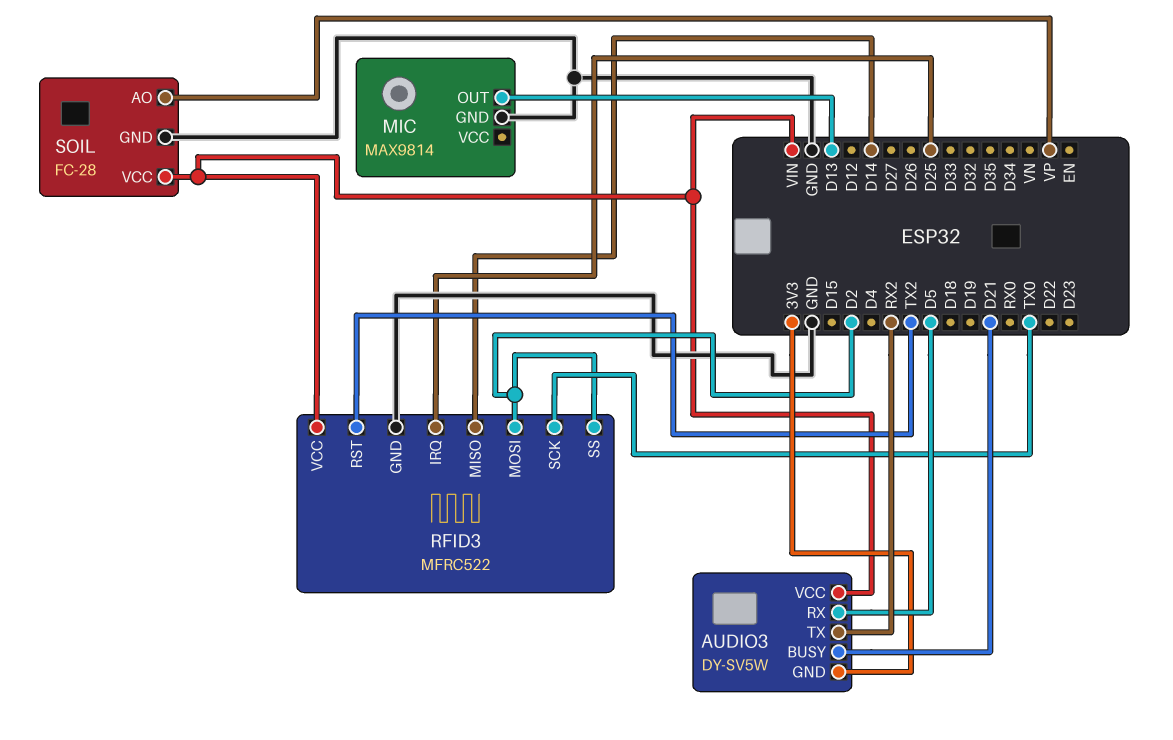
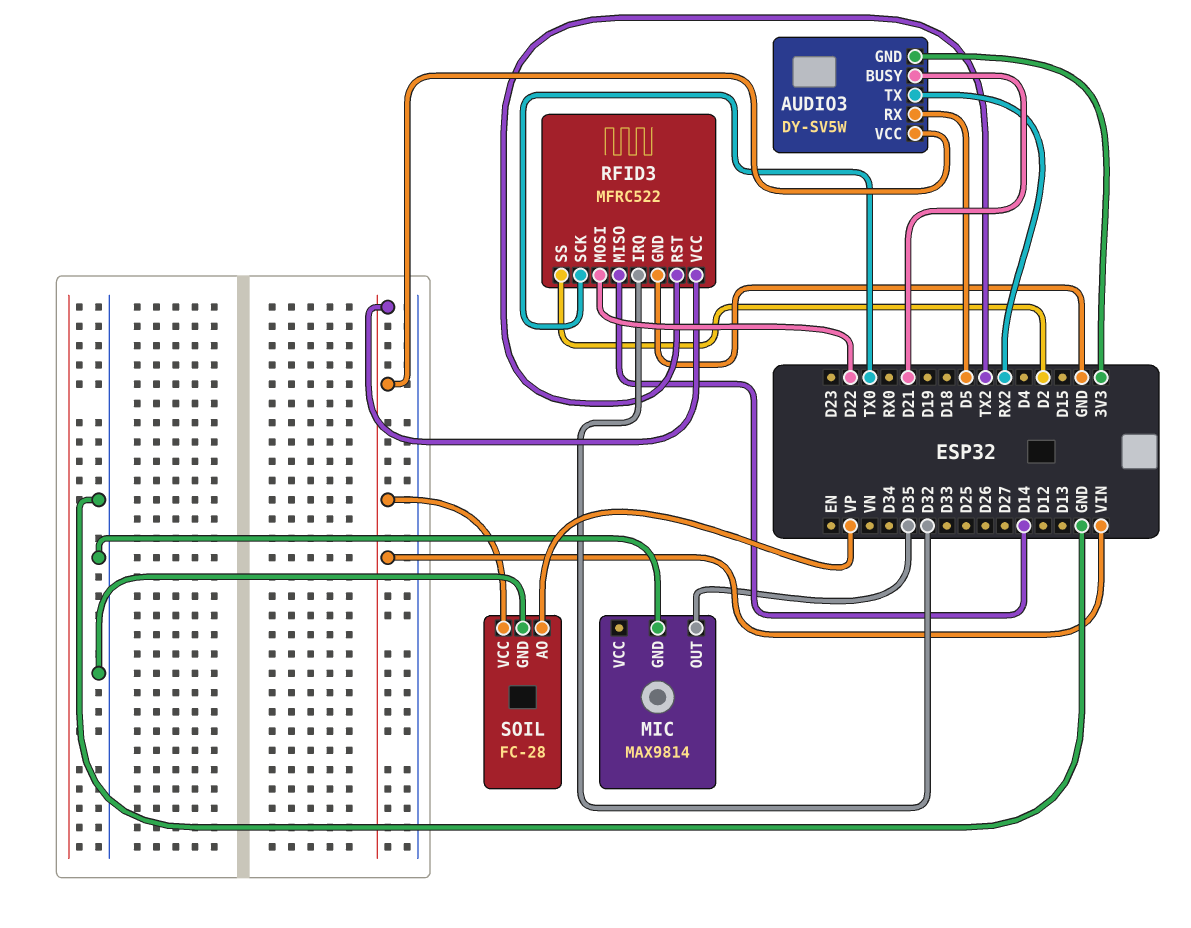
MIC pin OUT: D13 -> D35
RFID3 pin IRQ: D25 -> D32
RFID3 pin MOSI: D2 -> D22

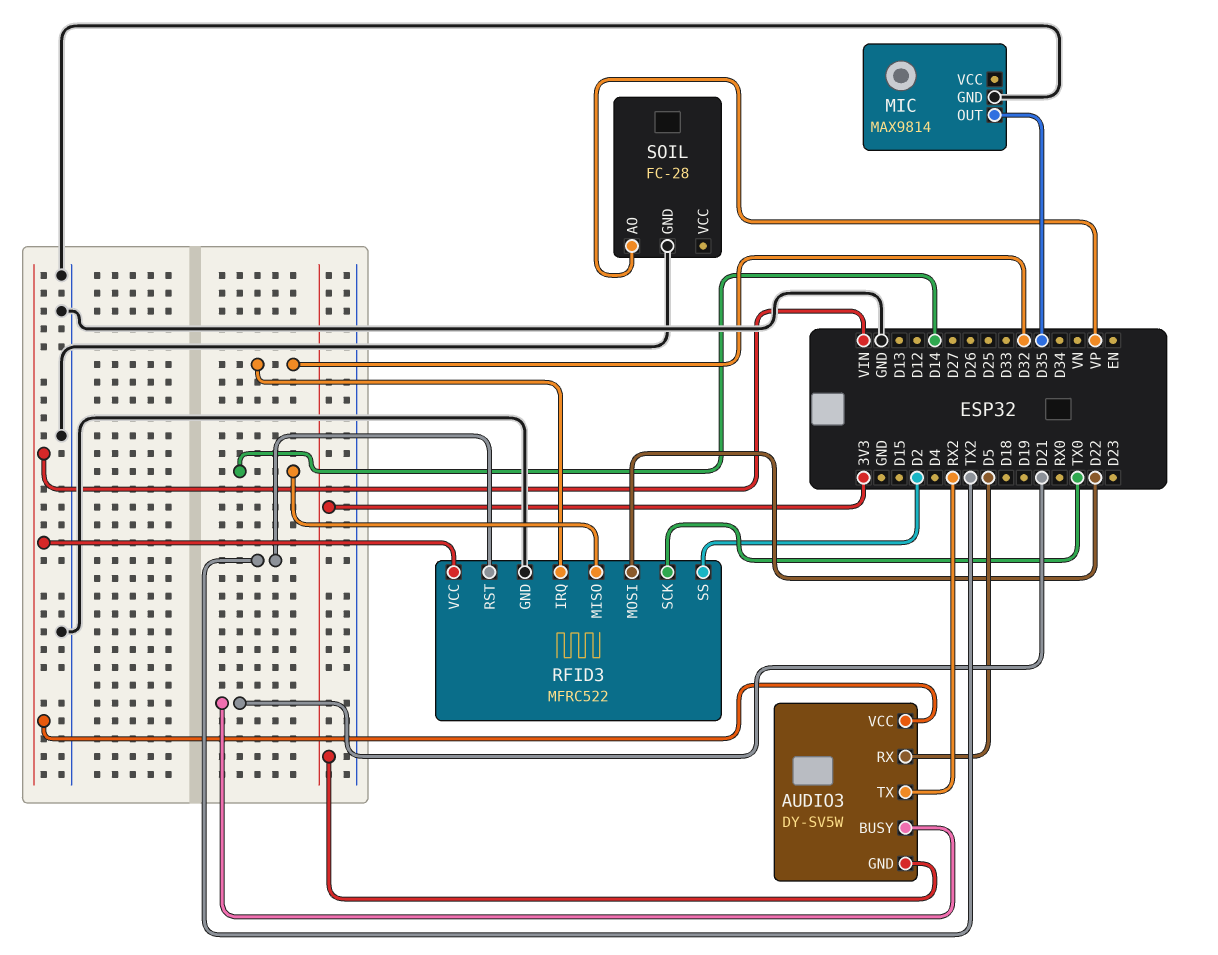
SOIL pin VCC: VIN -> none

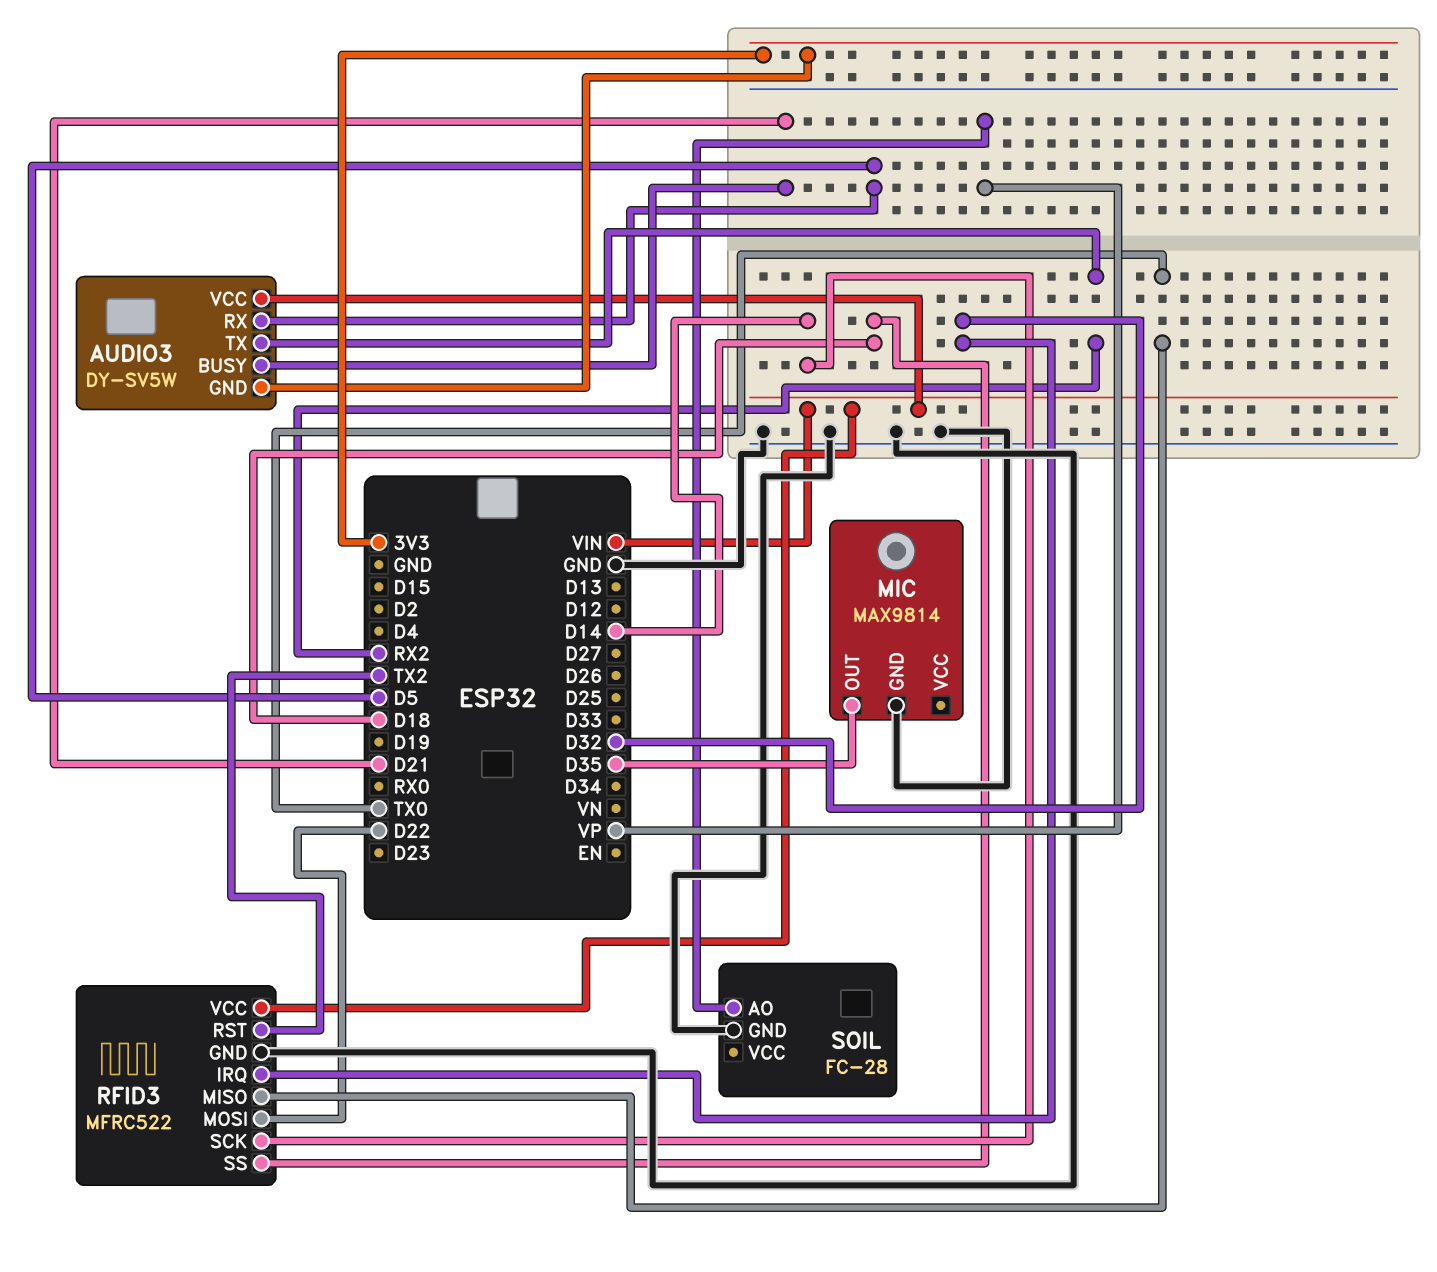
RFID3 pin MISO: D14 -> TX0
RFID3 pin SCK: TX0 -> D14
RFID3 pin SS: D2 -> D18

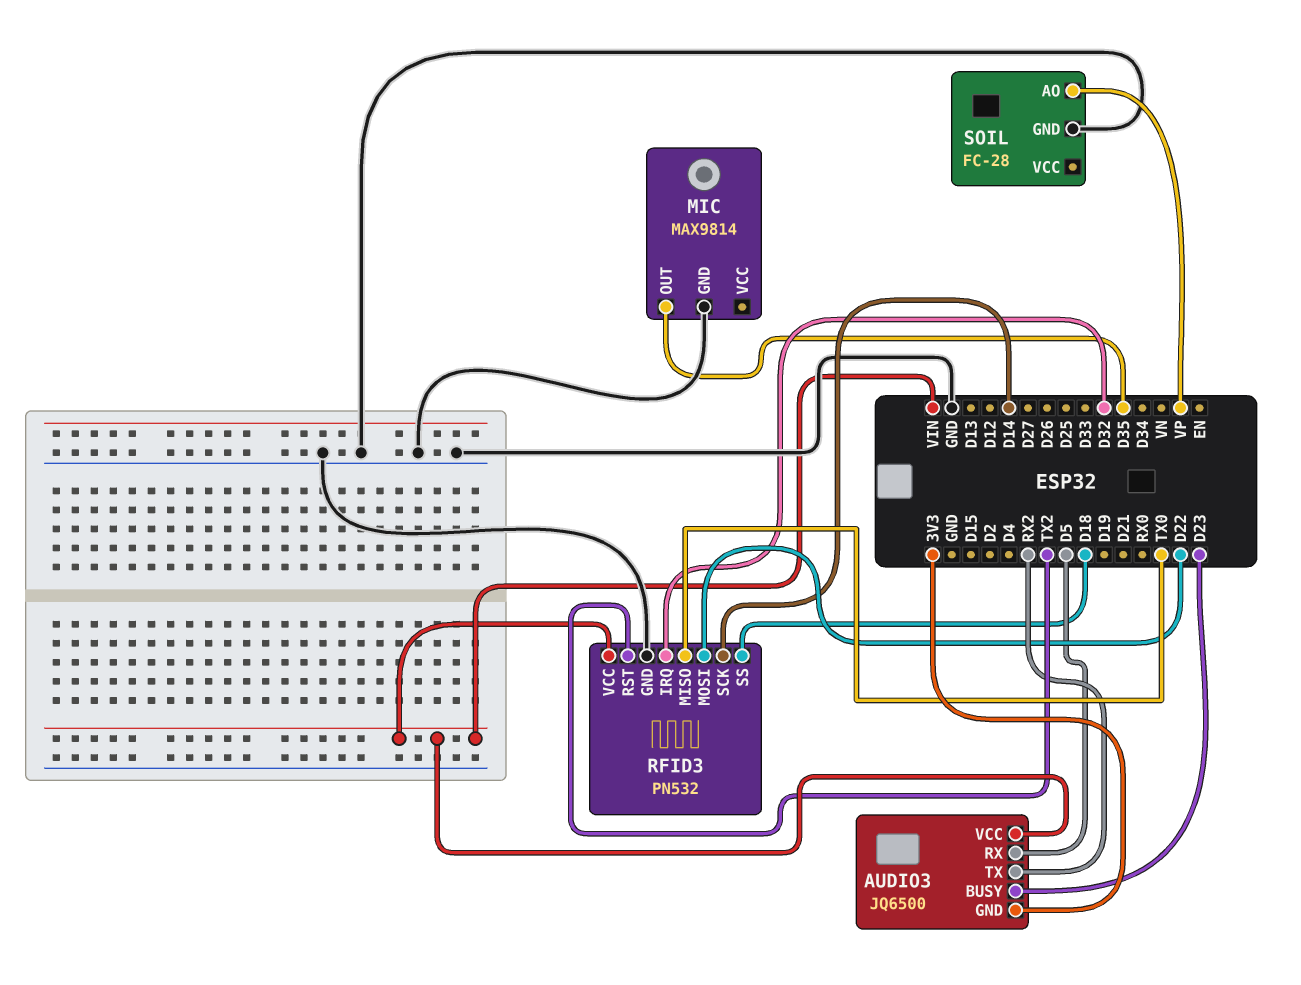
AUDIO3: DY-SV5W -> JQ6500
AUDIO3 pin BUSY: D21 -> D23
RFID3: MFRC522 -> PN532

